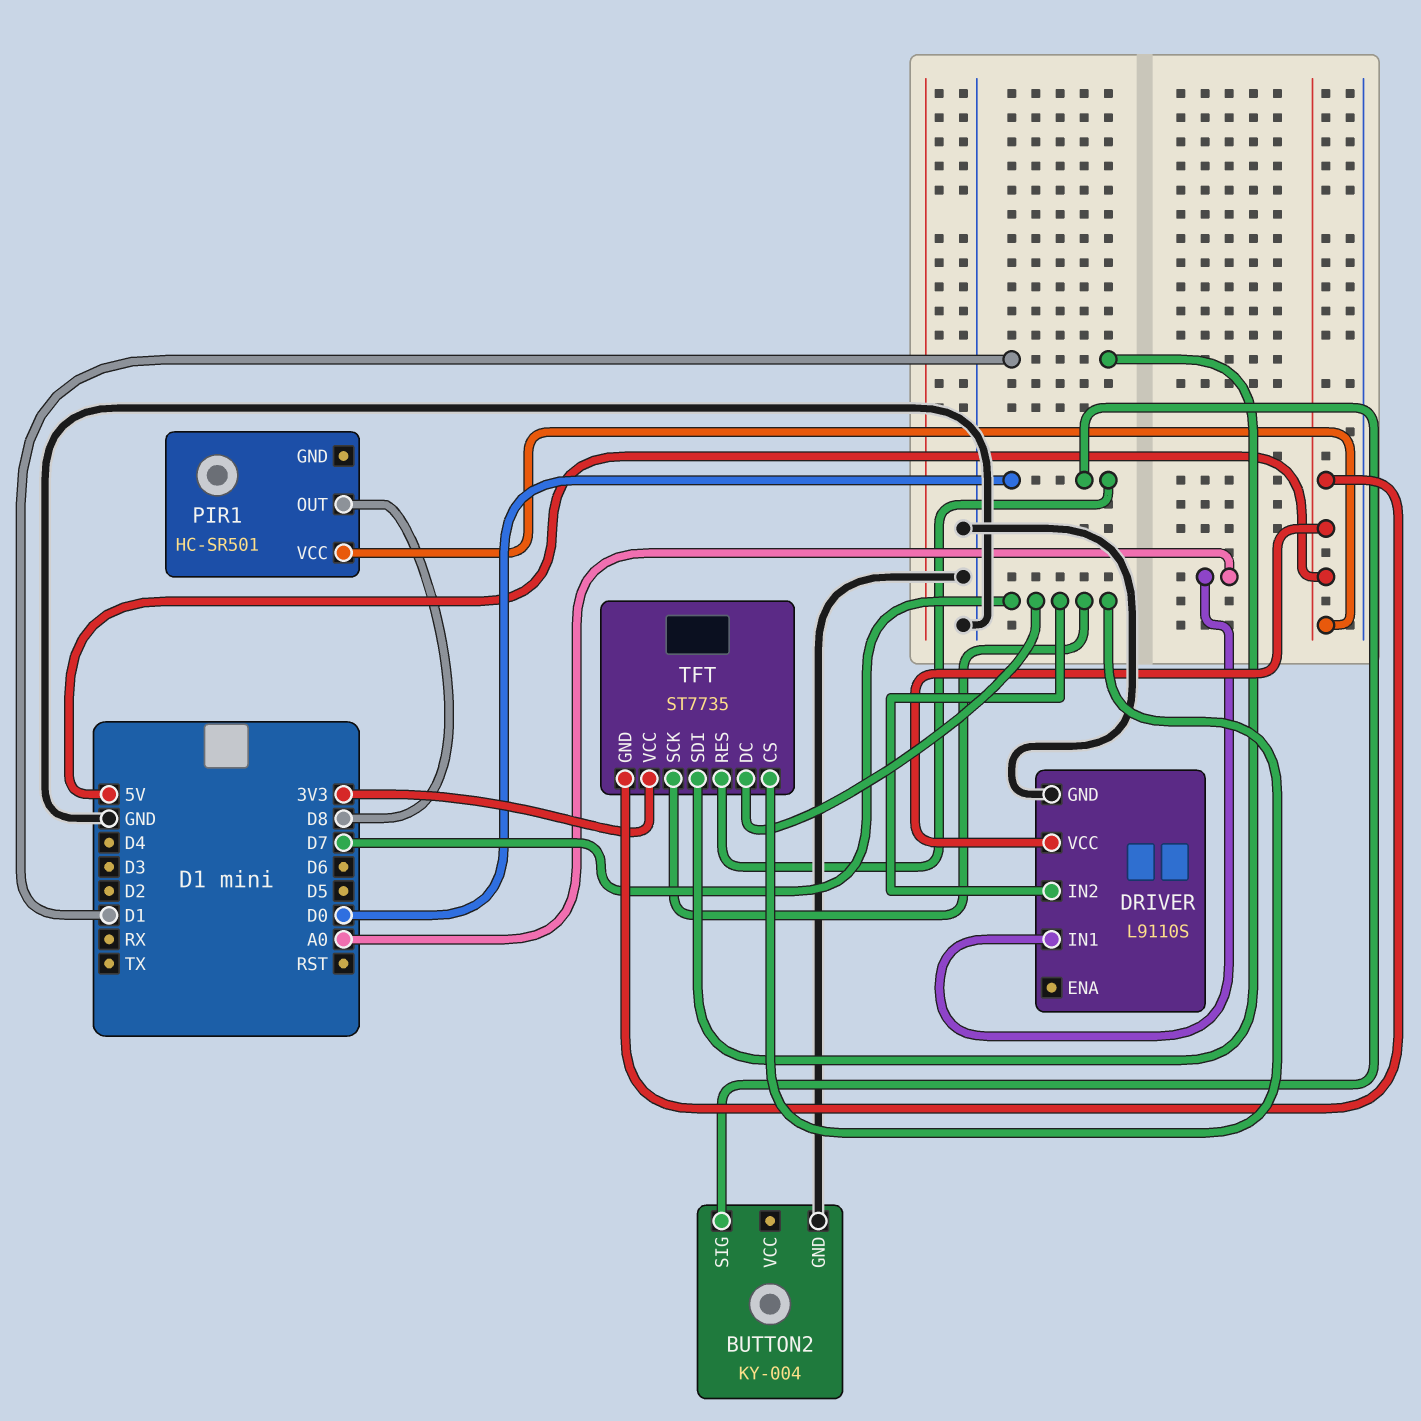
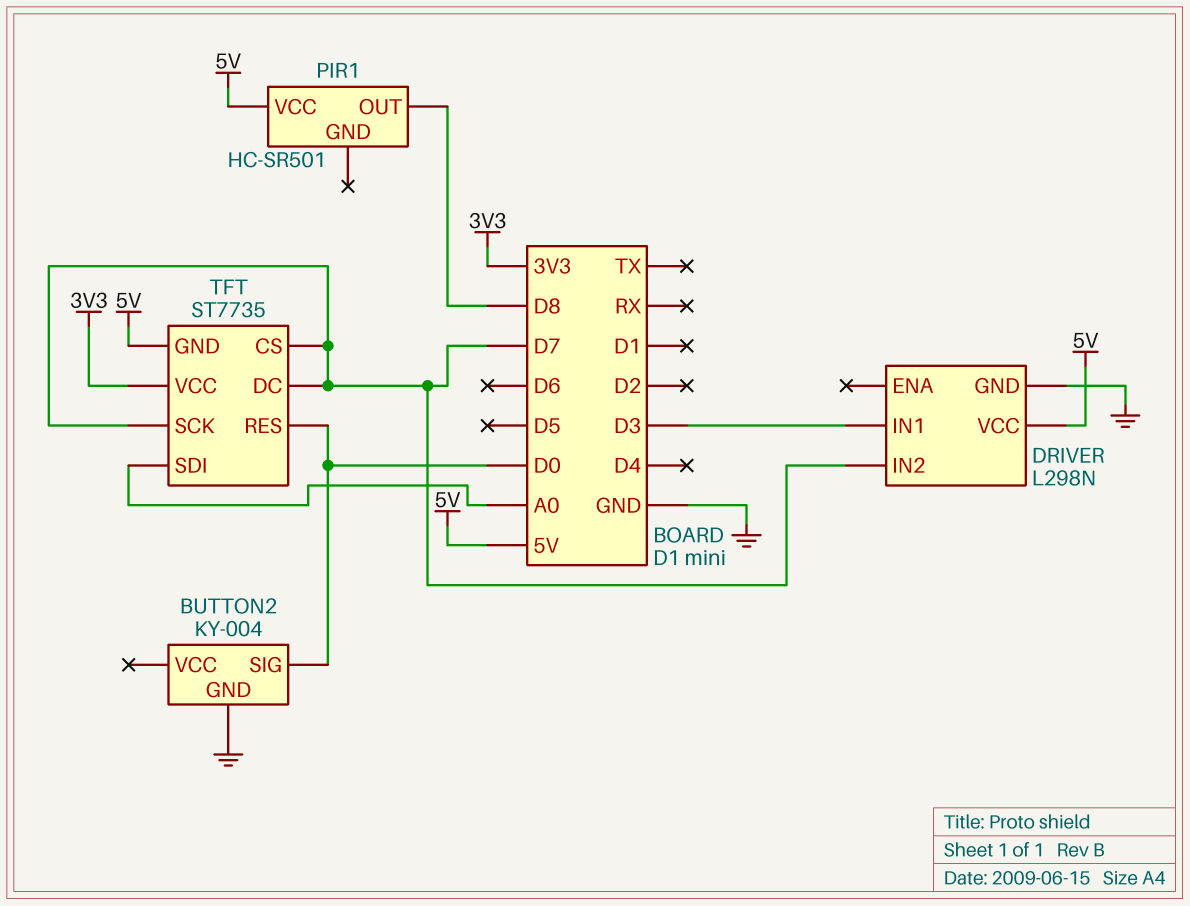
DRIVER: L9110S -> L298N
DRIVER pin IN1: A0 -> D3
TFT pin SDI: D1 -> A0

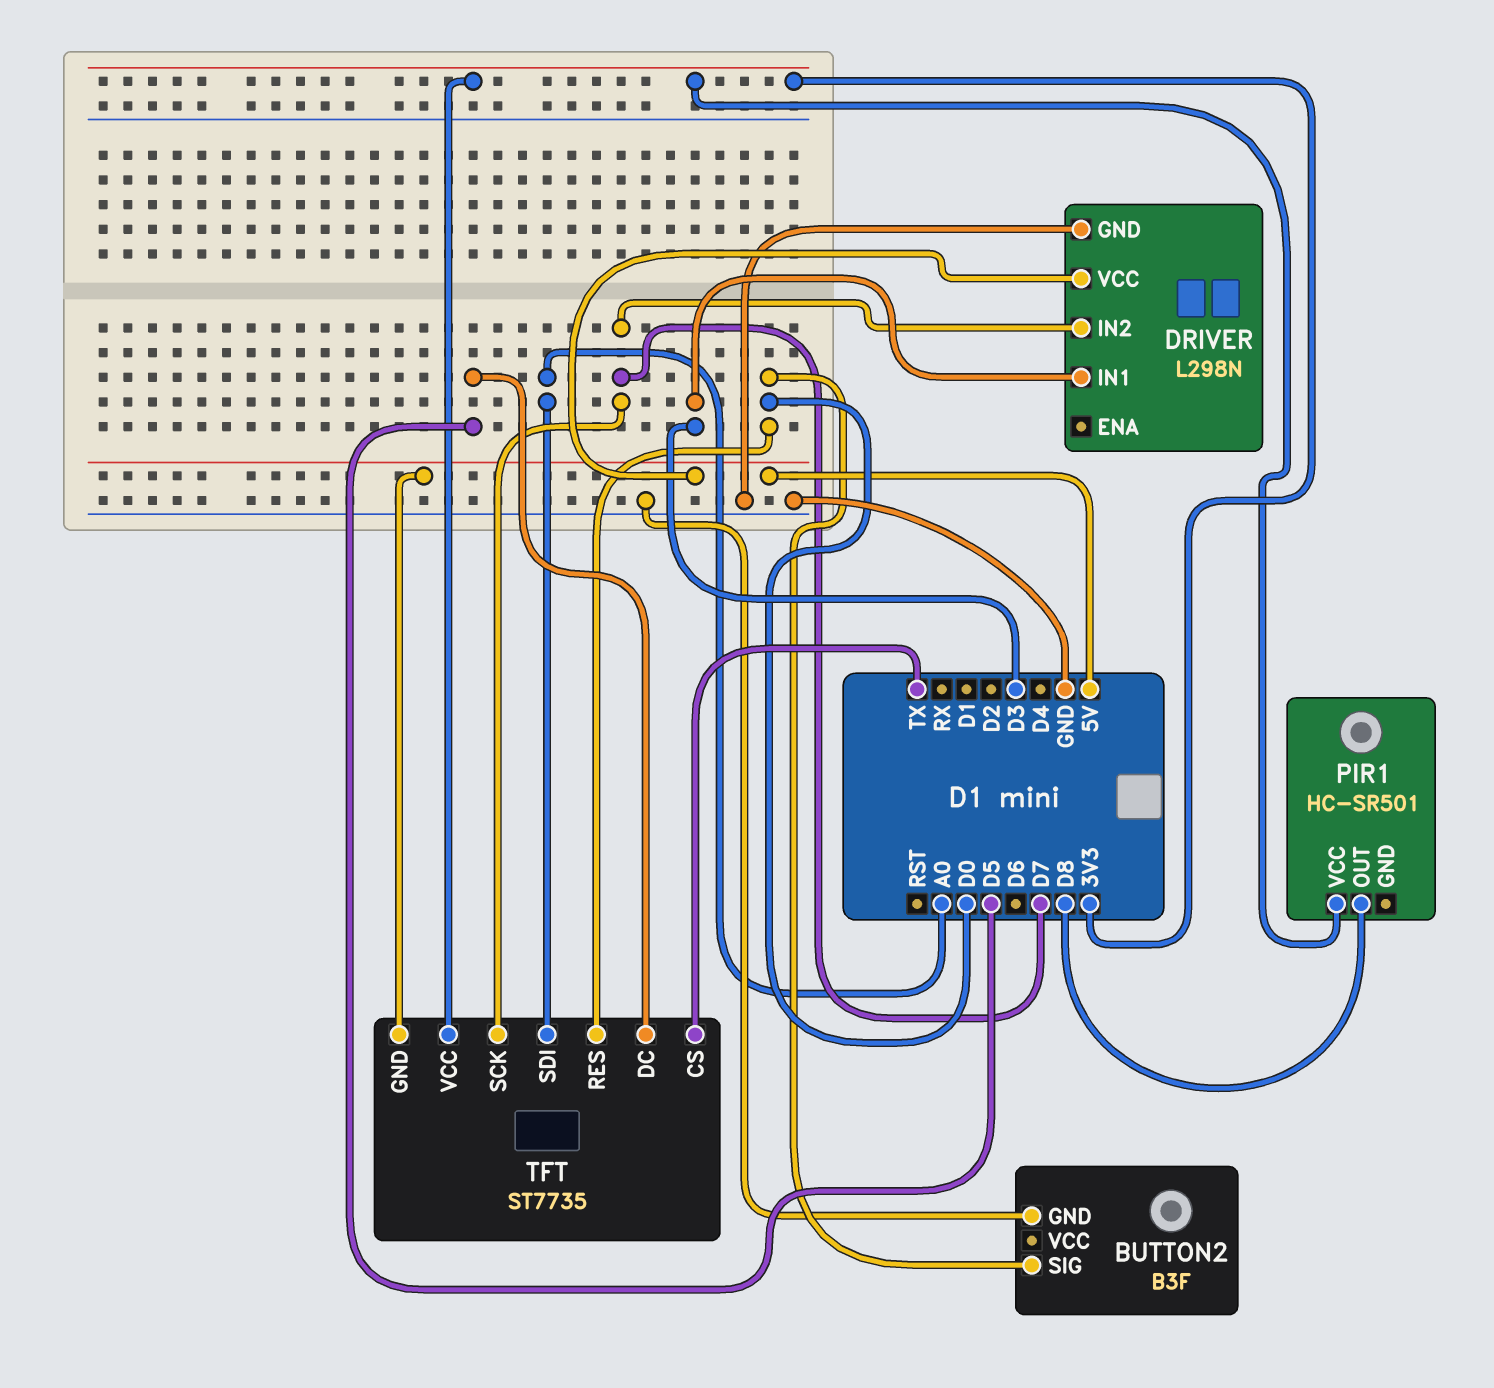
BUTTON2: KY-004 -> B3F
PIR1 pin VCC: 5V -> 3V3
TFT pin CS: D7 -> TX
TFT pin DC: D7 -> D5

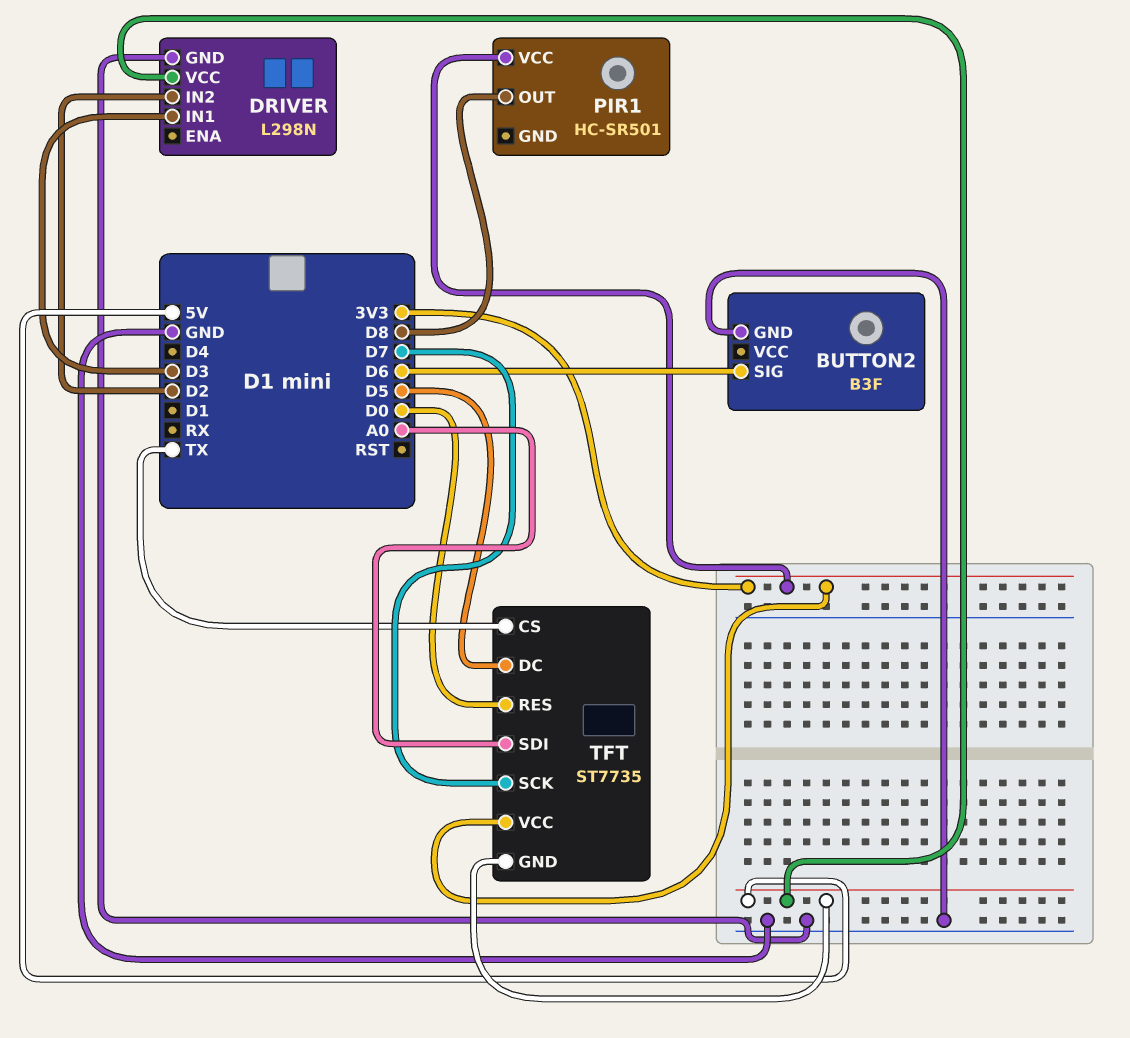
BUTTON2 pin SIG: D0 -> D6
DRIVER pin IN2: D7 -> D2

